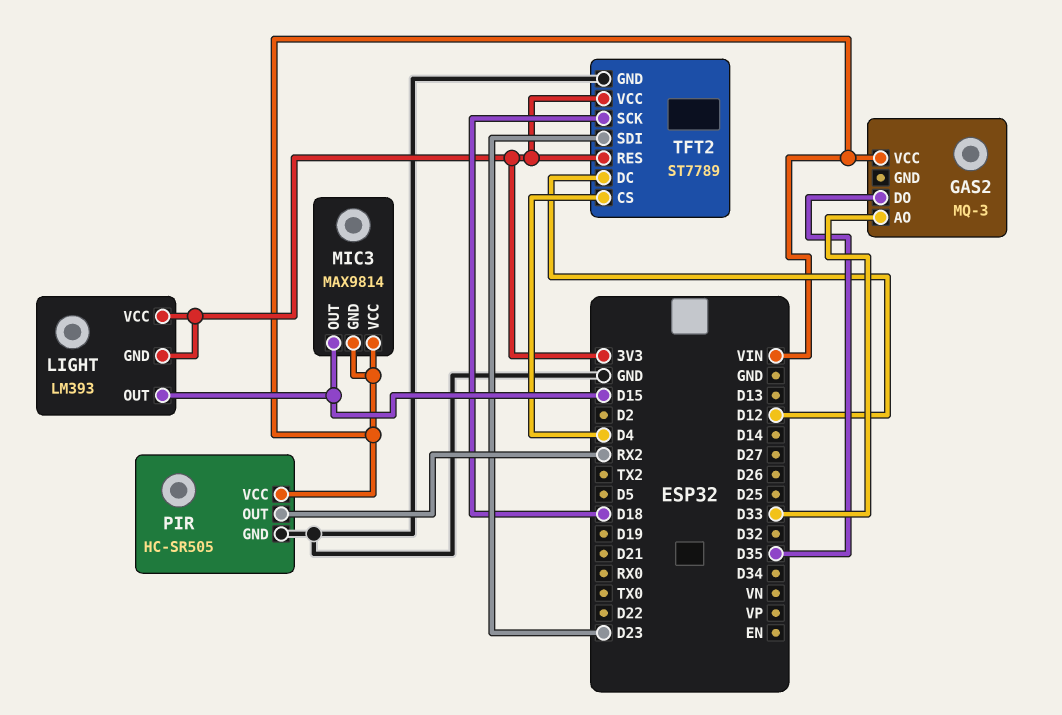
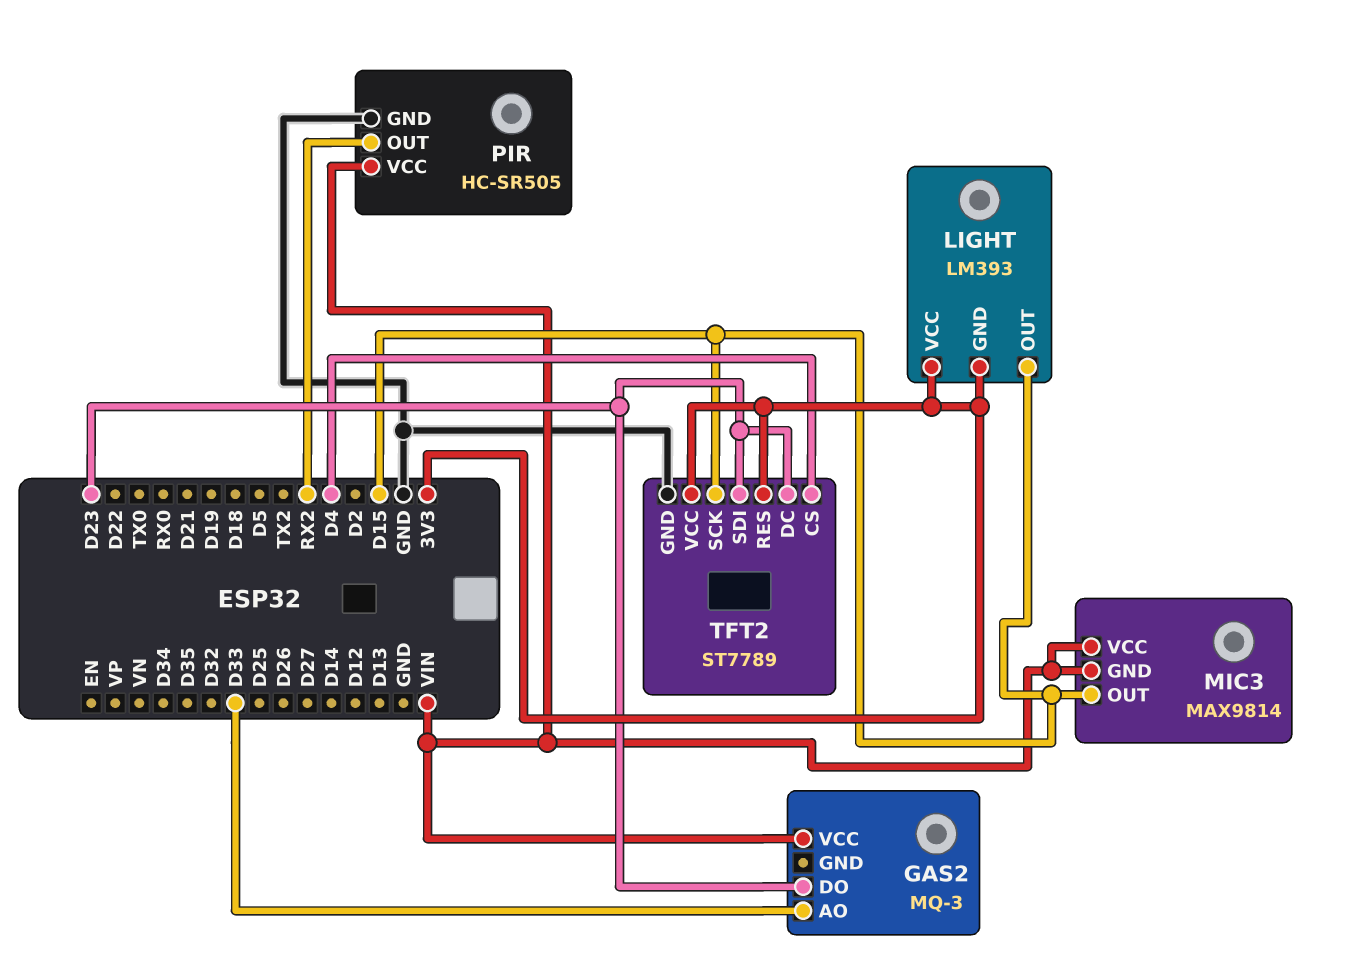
GAS2 pin DO: D35 -> D23
TFT2 pin DC: D12 -> D23
TFT2 pin SCK: D18 -> D15

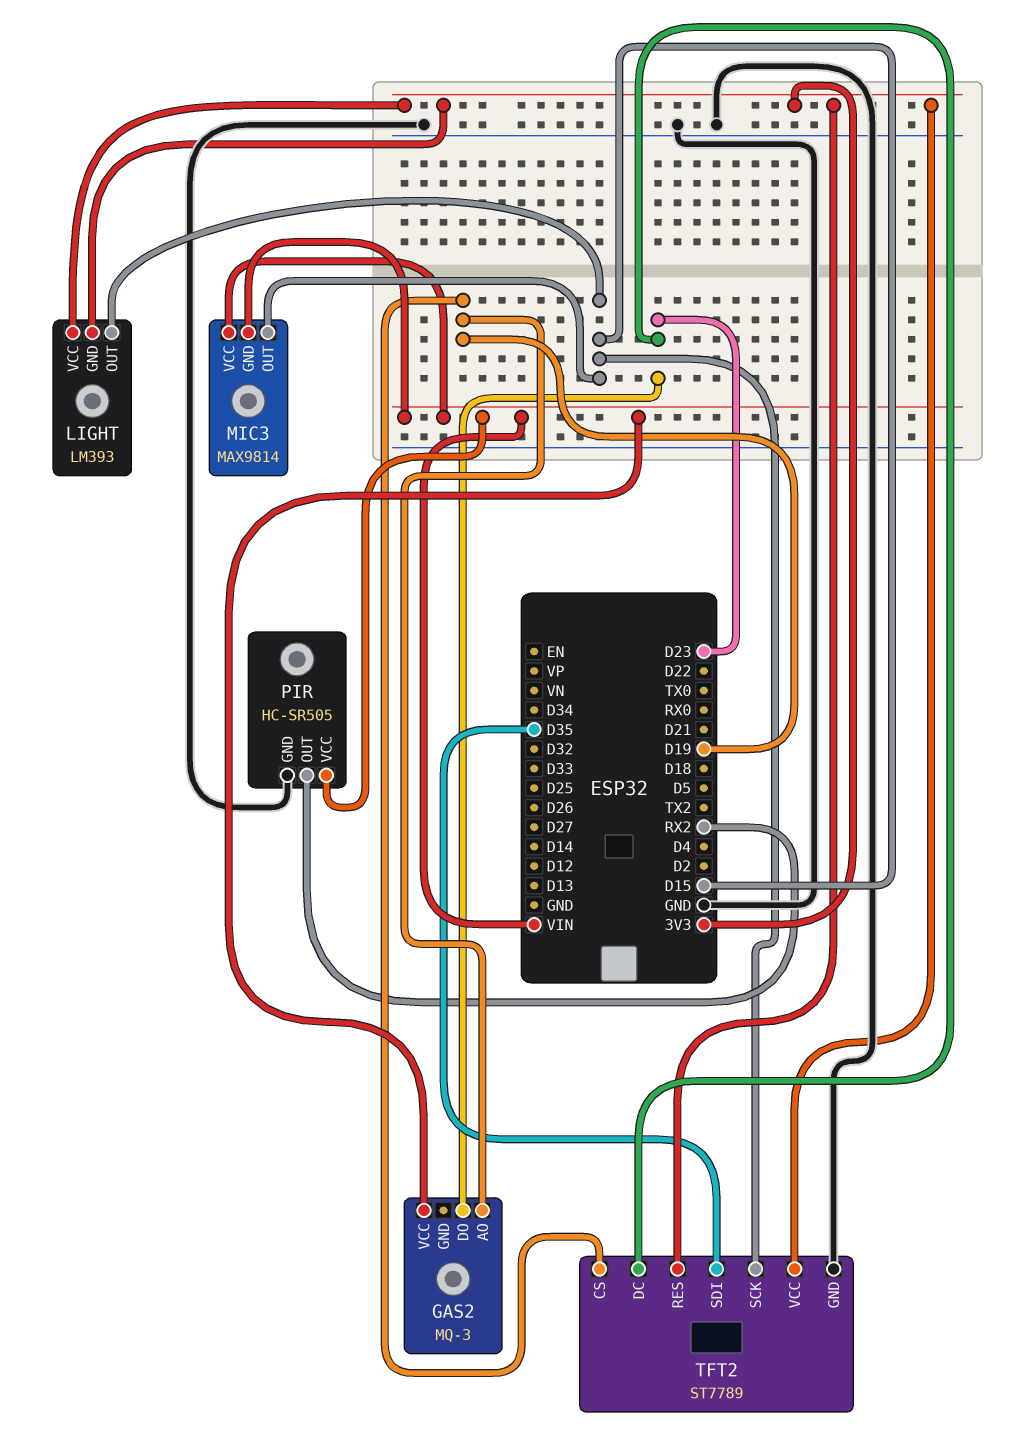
GAS2 pin AO: D33 -> D19
TFT2 pin CS: D4 -> D19
TFT2 pin SDI: D23 -> D35

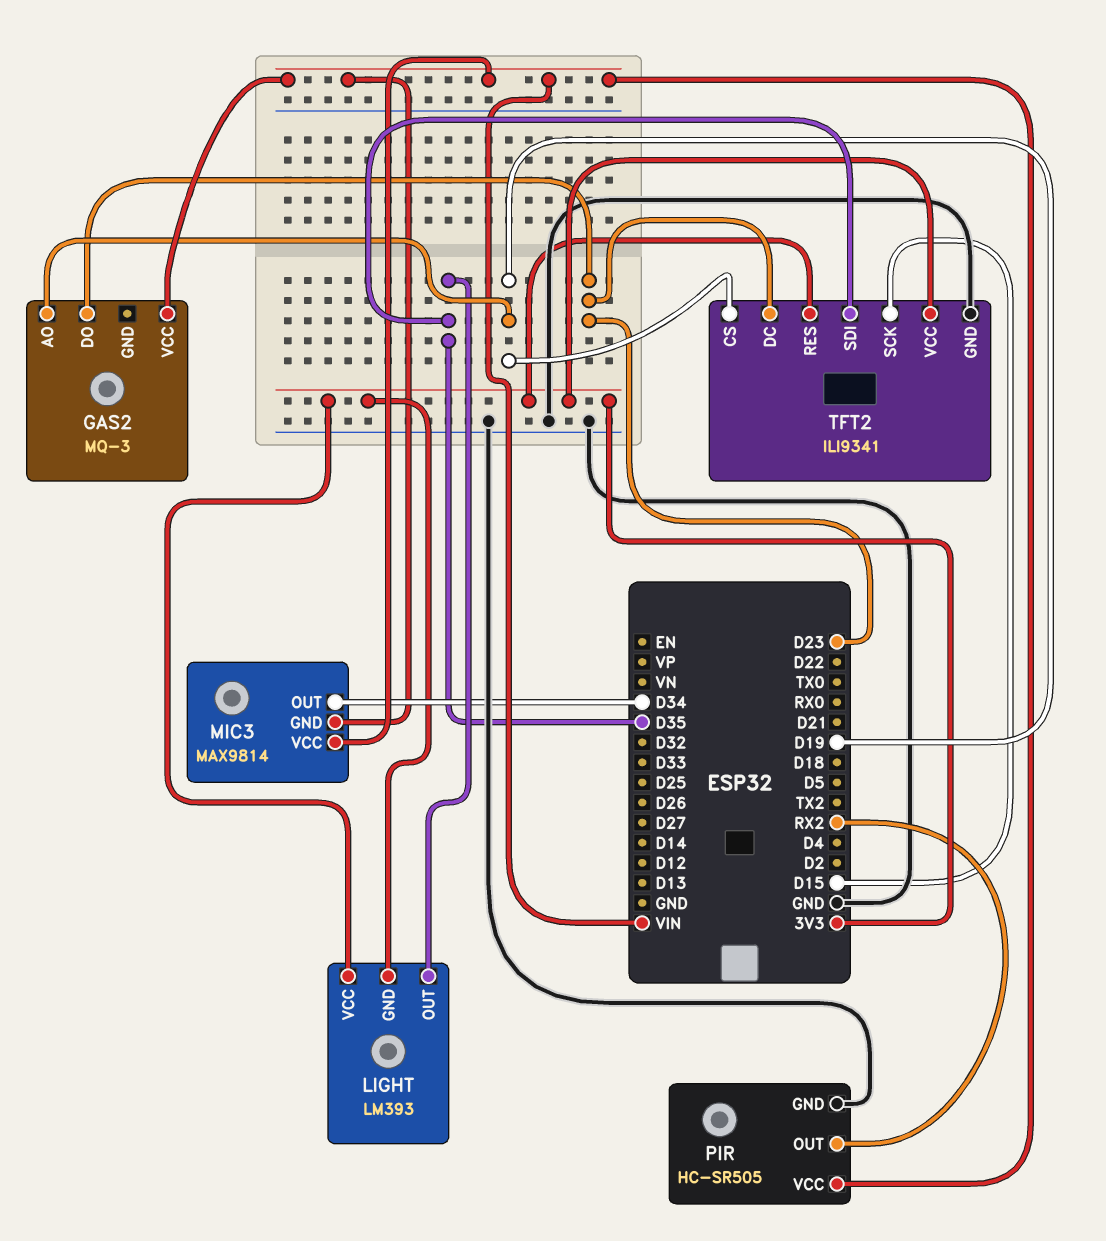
LIGHT pin OUT: D15 -> D35
MIC3 pin OUT: D15 -> D34
TFT2: ST7789 -> ILI9341

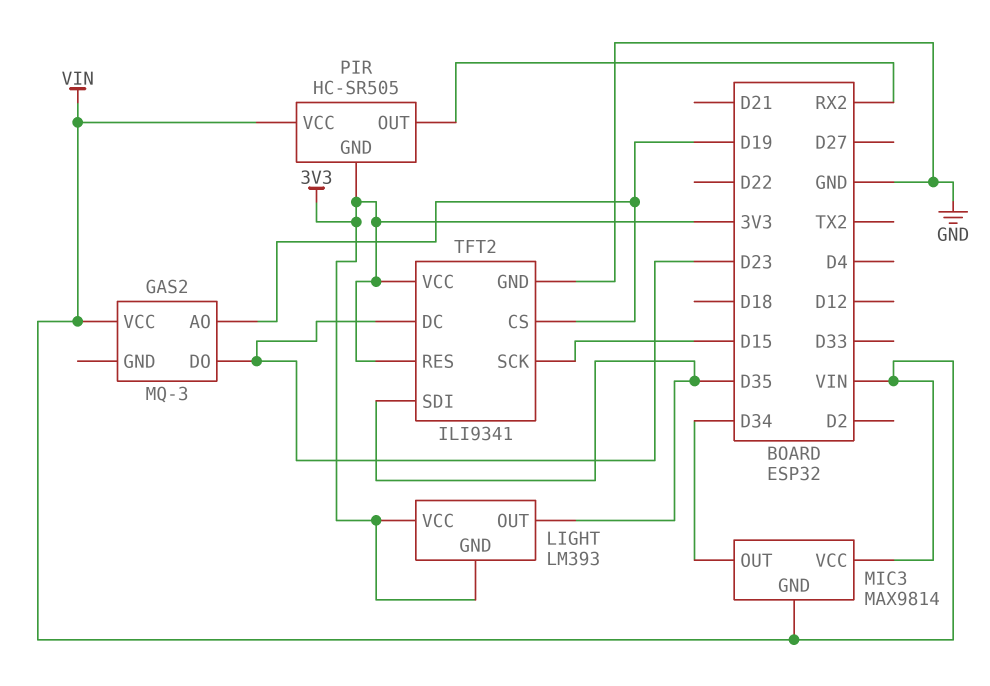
PIR pin GND: GND -> 3V3

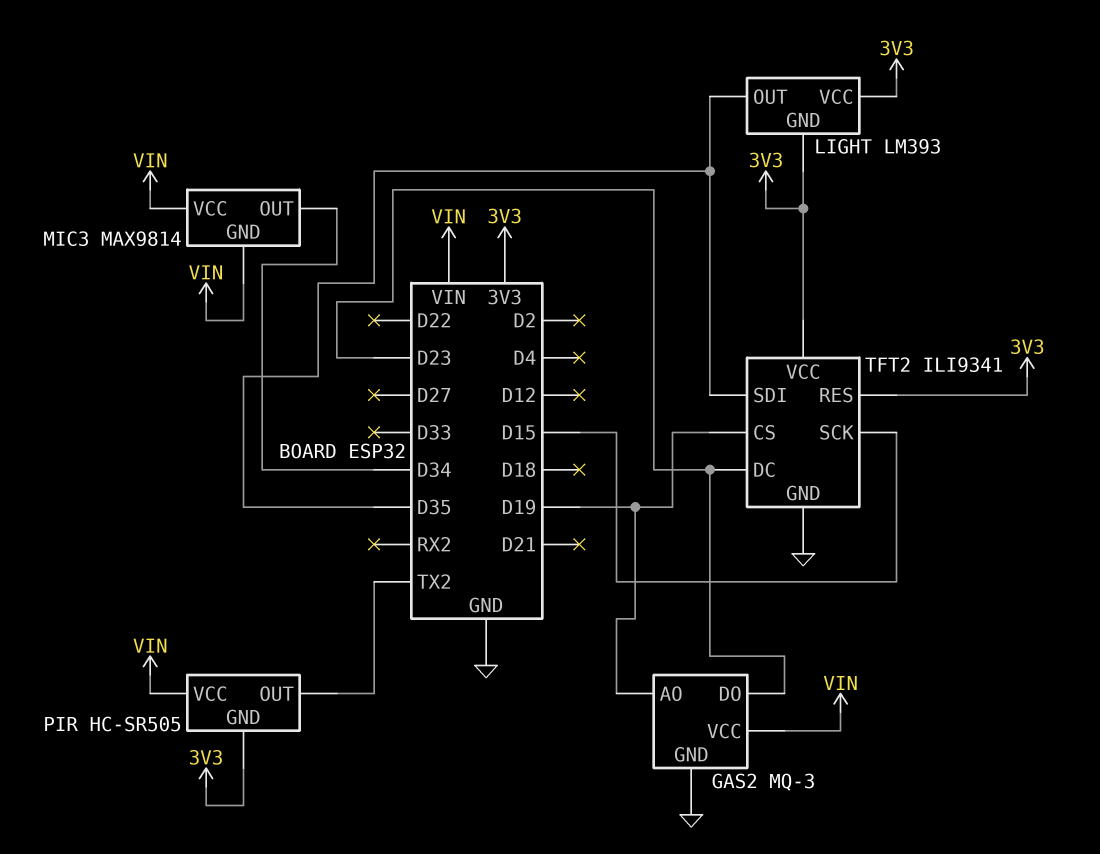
GAS2 pin GND: none -> GND
PIR pin OUT: RX2 -> TX2

